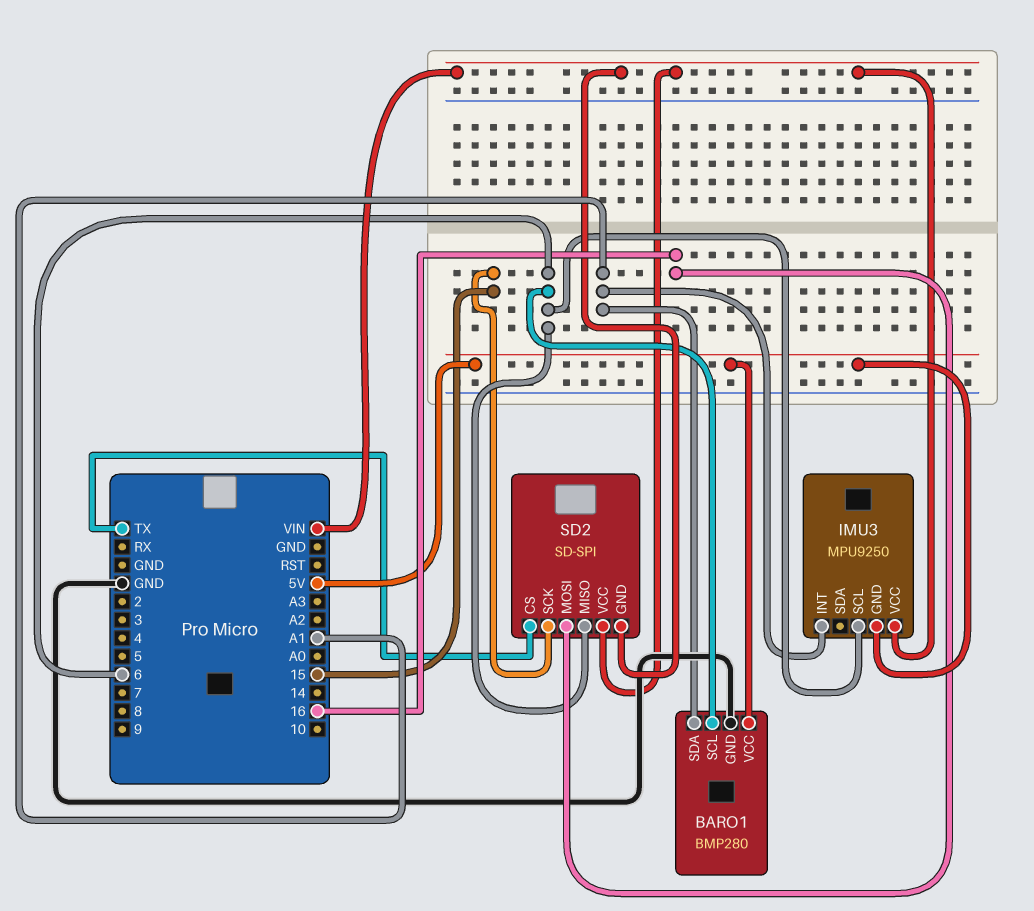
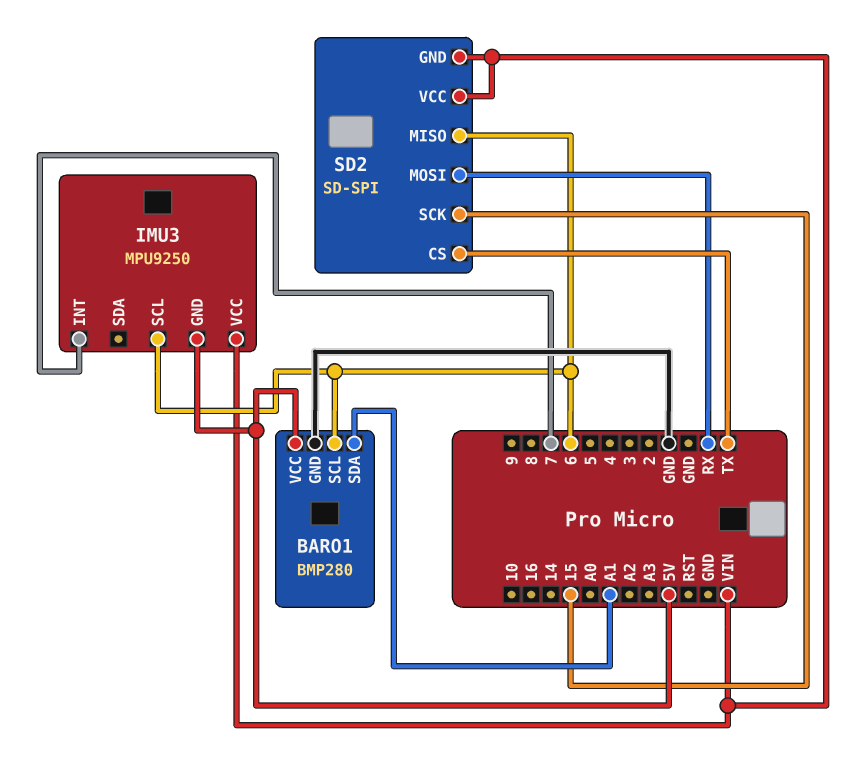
IMU3 pin INT: A1 -> 7
SD2 pin MOSI: 16 -> RX

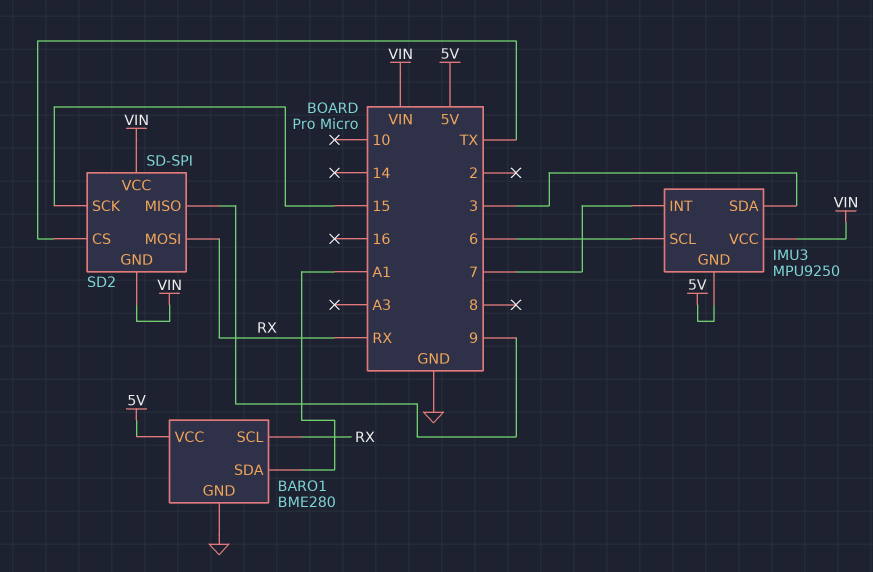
BARO1: BMP280 -> BME280
BARO1 pin SCL: 6 -> RX
IMU3 pin SDA: none -> 3
SD2 pin MISO: 6 -> 9

